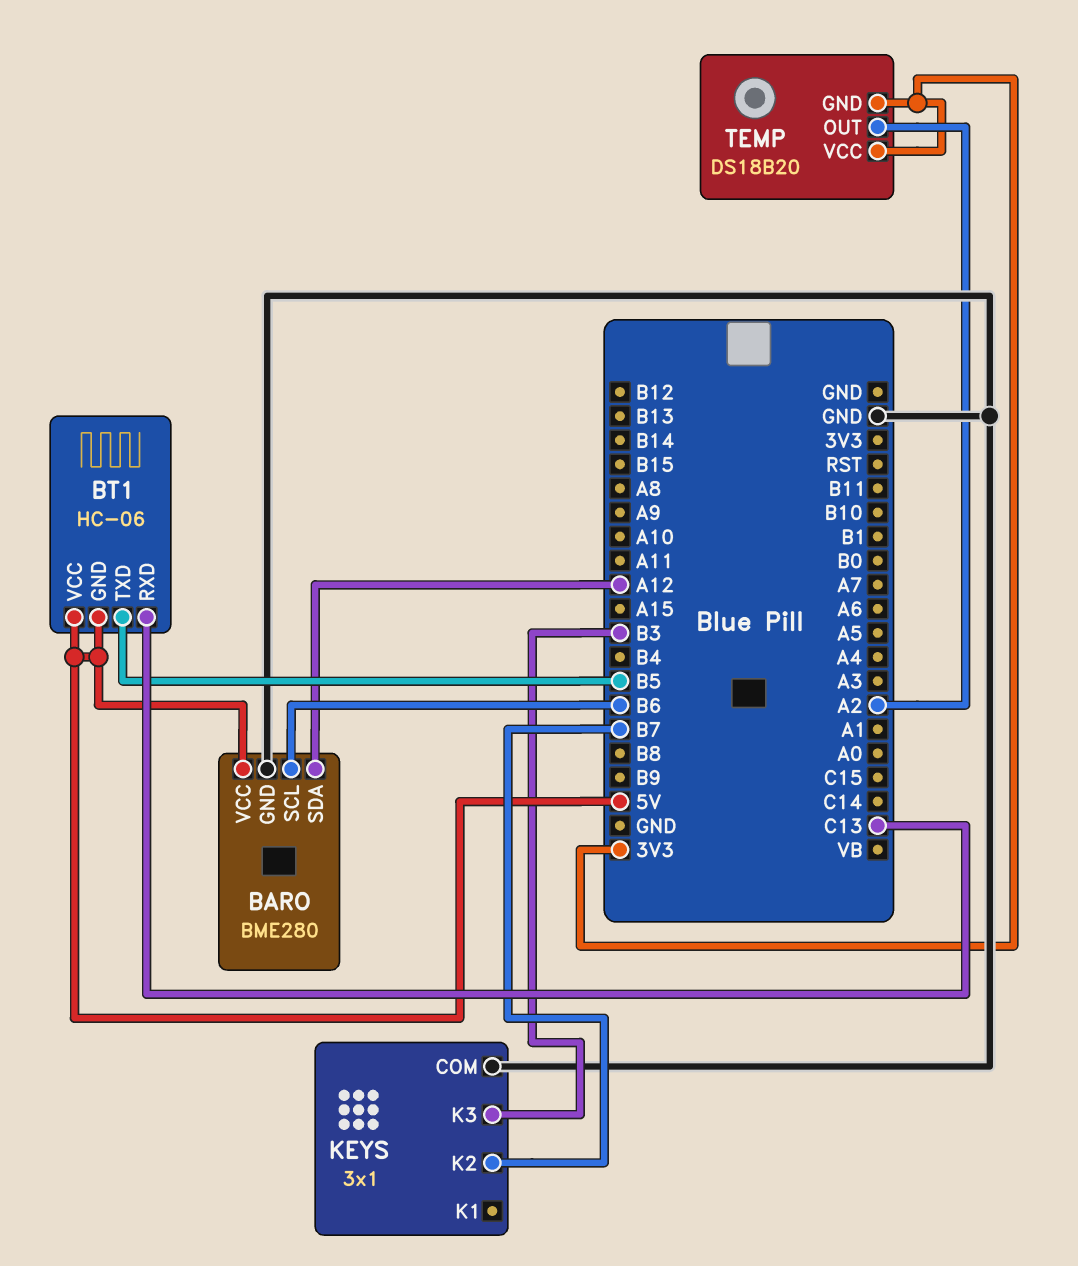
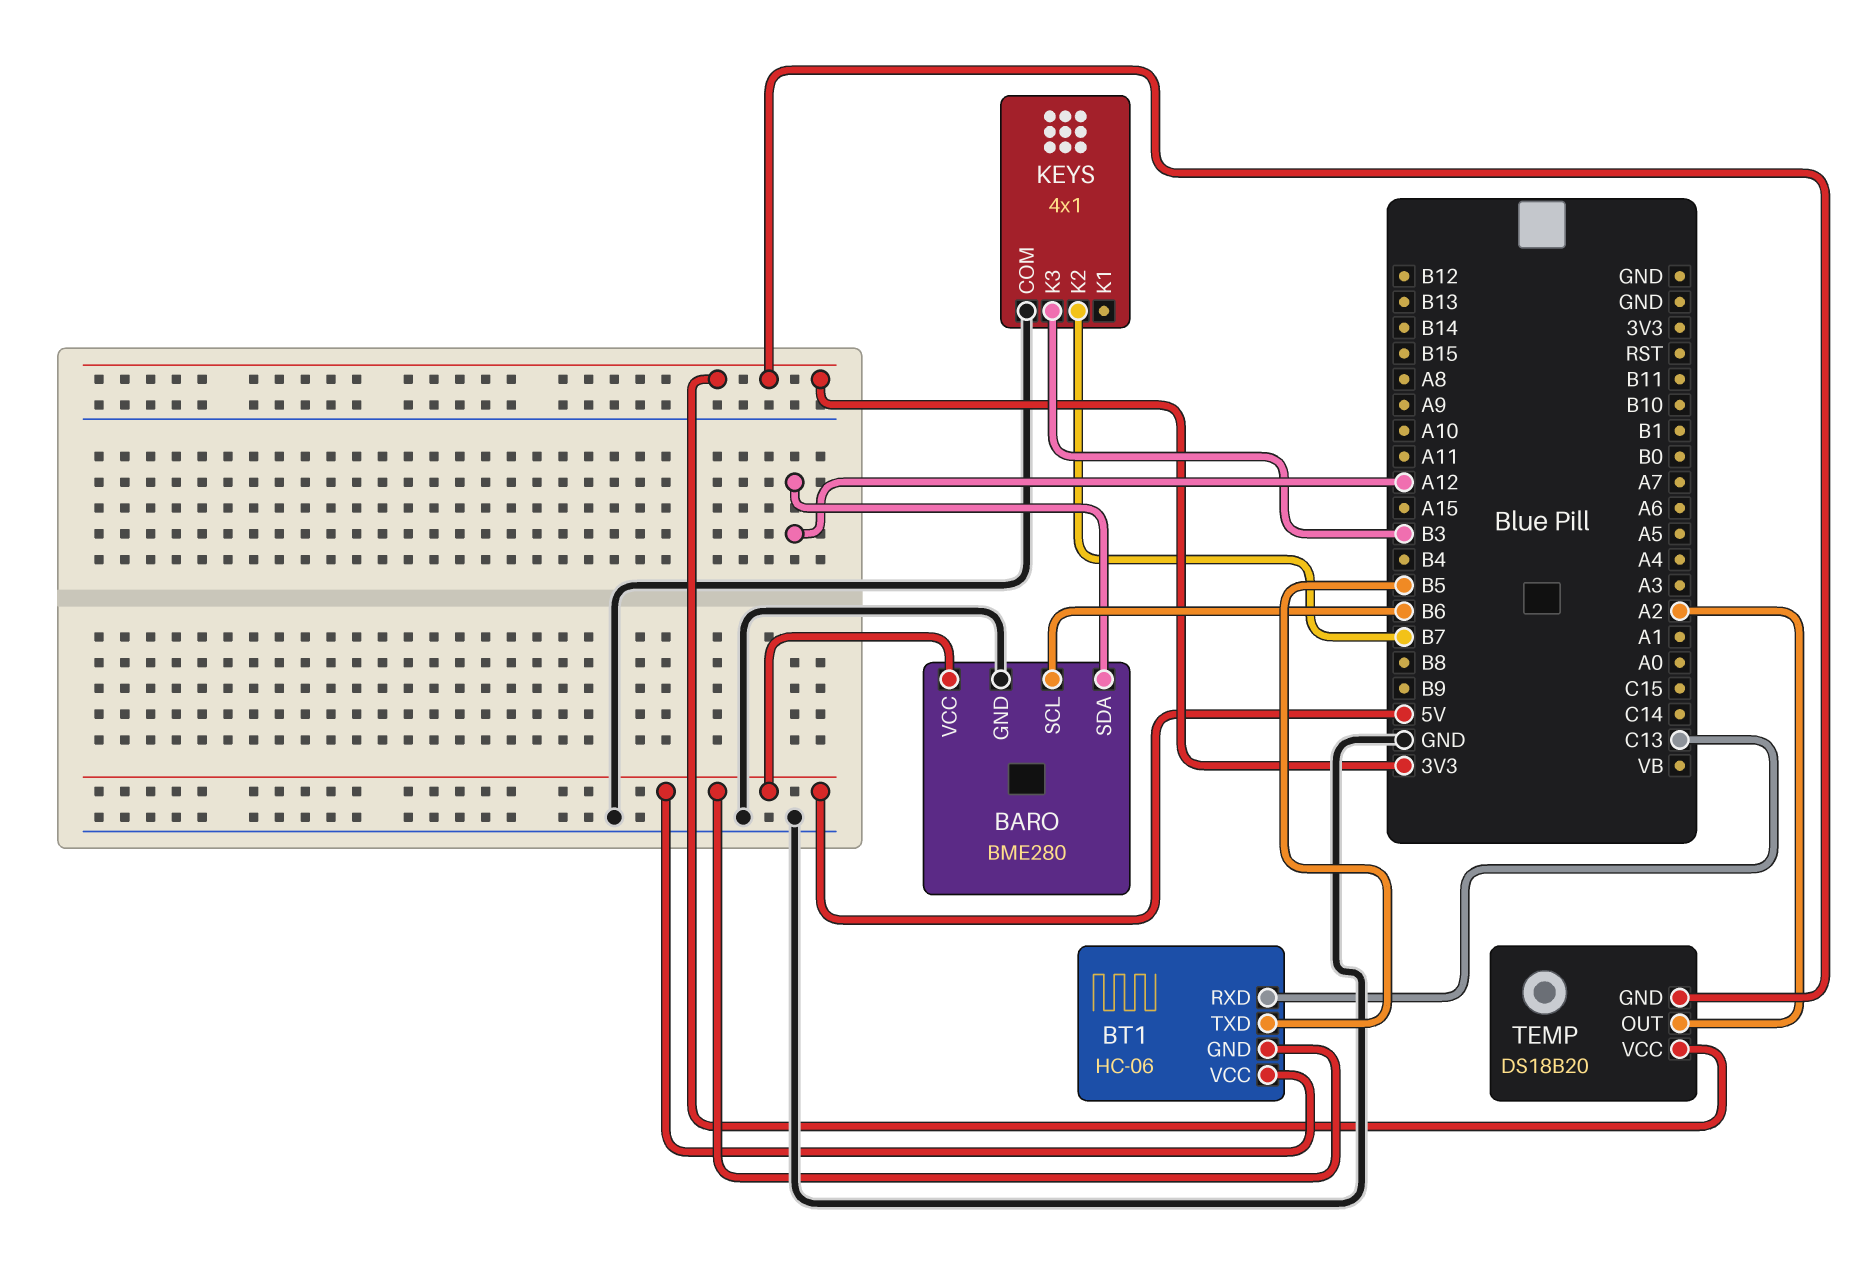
KEYS: 3x1 -> 4x1

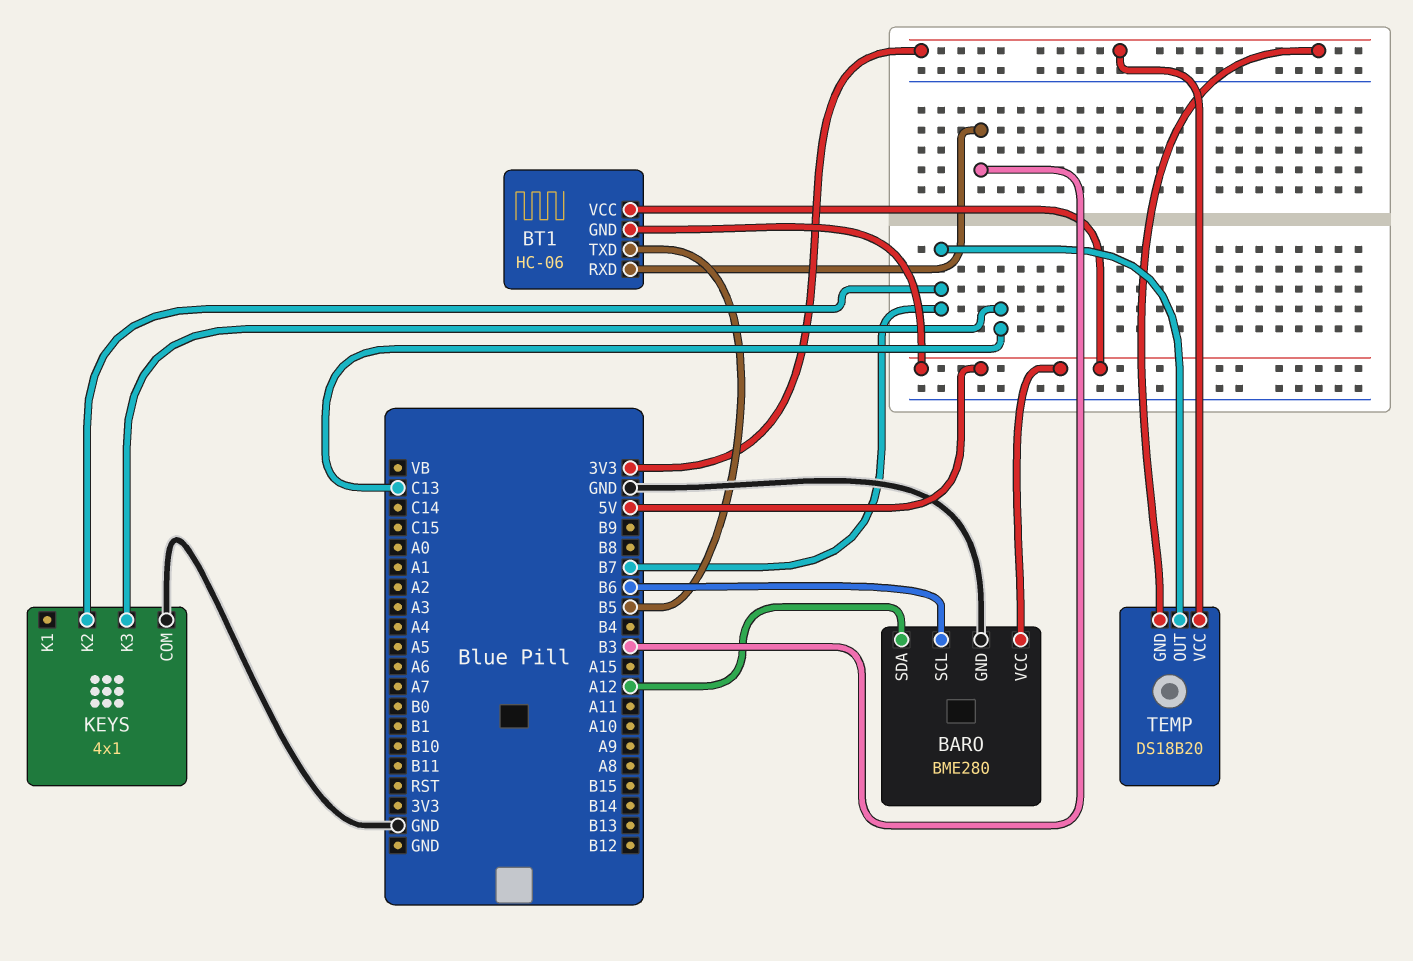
BT1 pin RXD: C13 -> B3
KEYS pin K3: B3 -> C13
TEMP pin OUT: A2 -> B7

